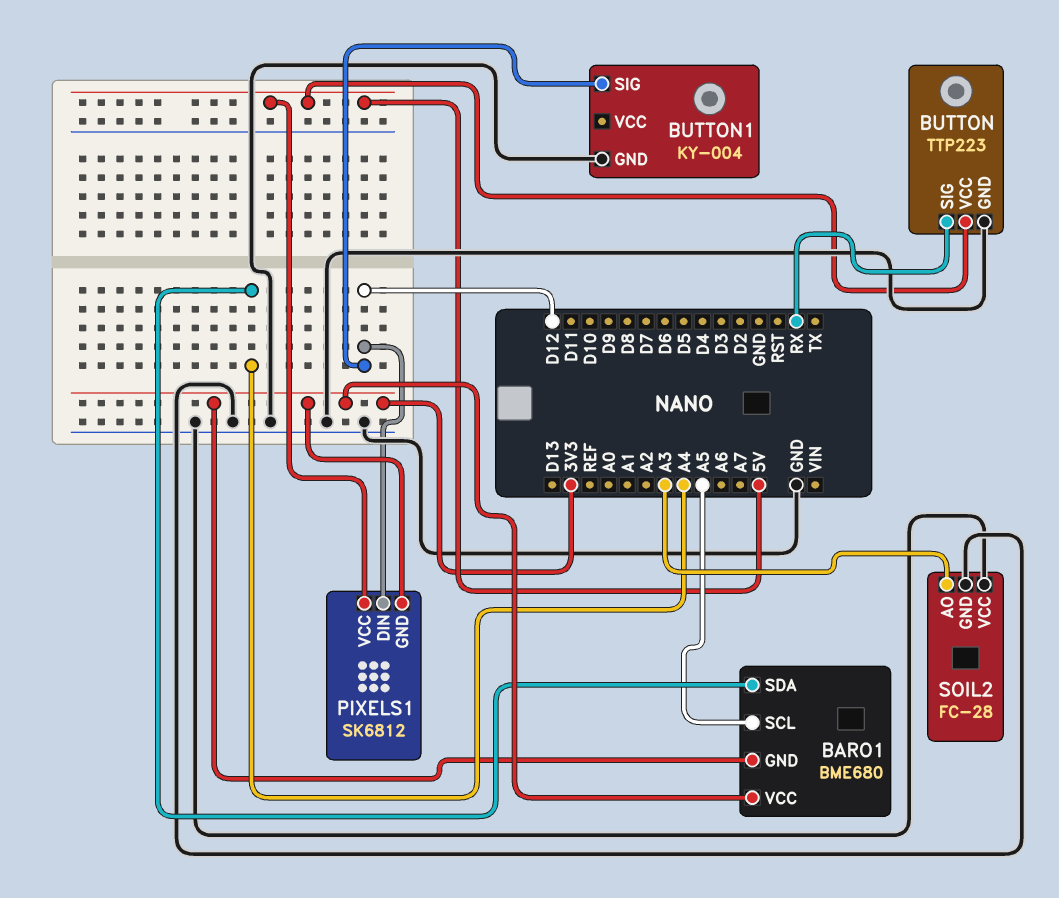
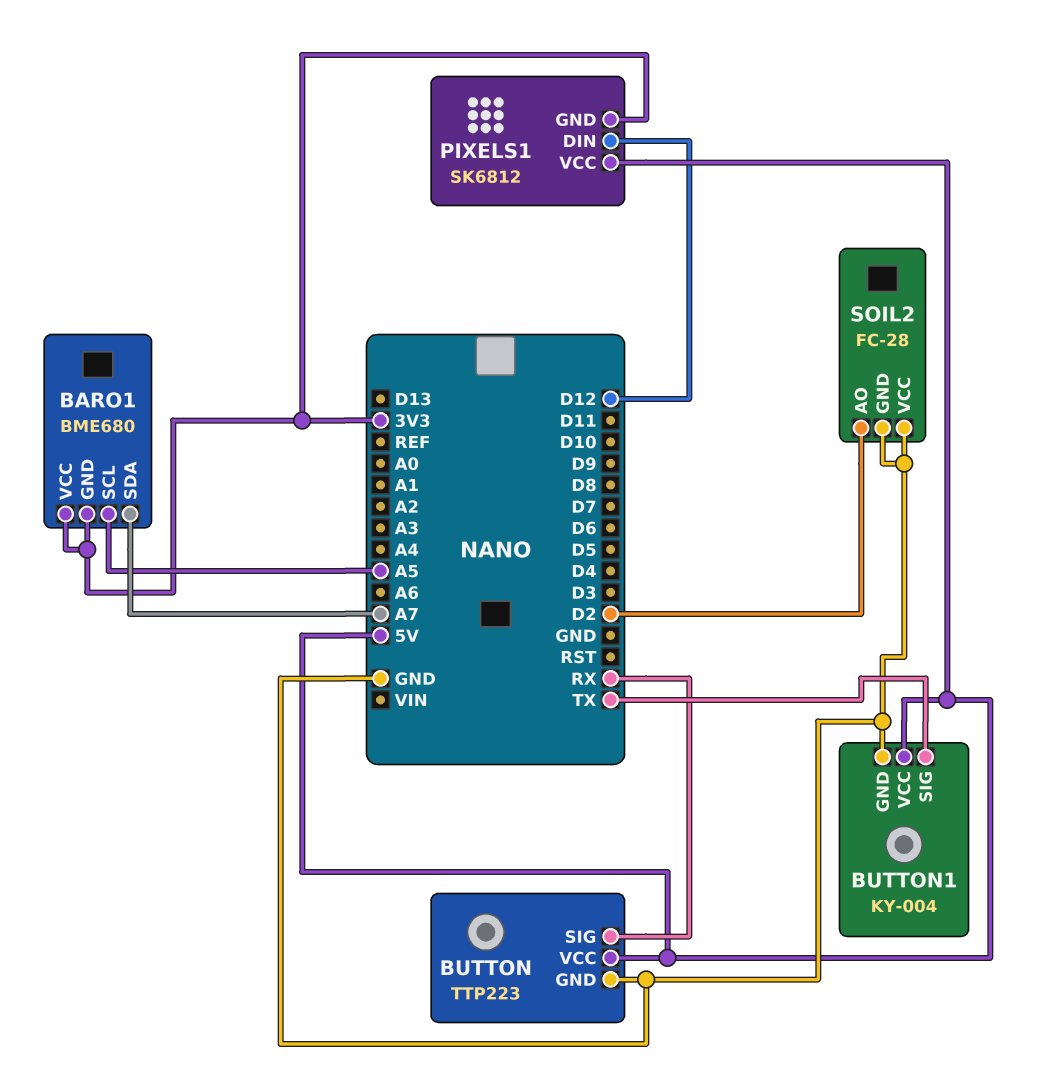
BARO1 pin SDA: A4 -> A7
BUTTON1 pin SIG: D12 -> TX
BUTTON1 pin VCC: none -> 5V
SOIL2 pin AO: A3 -> D2

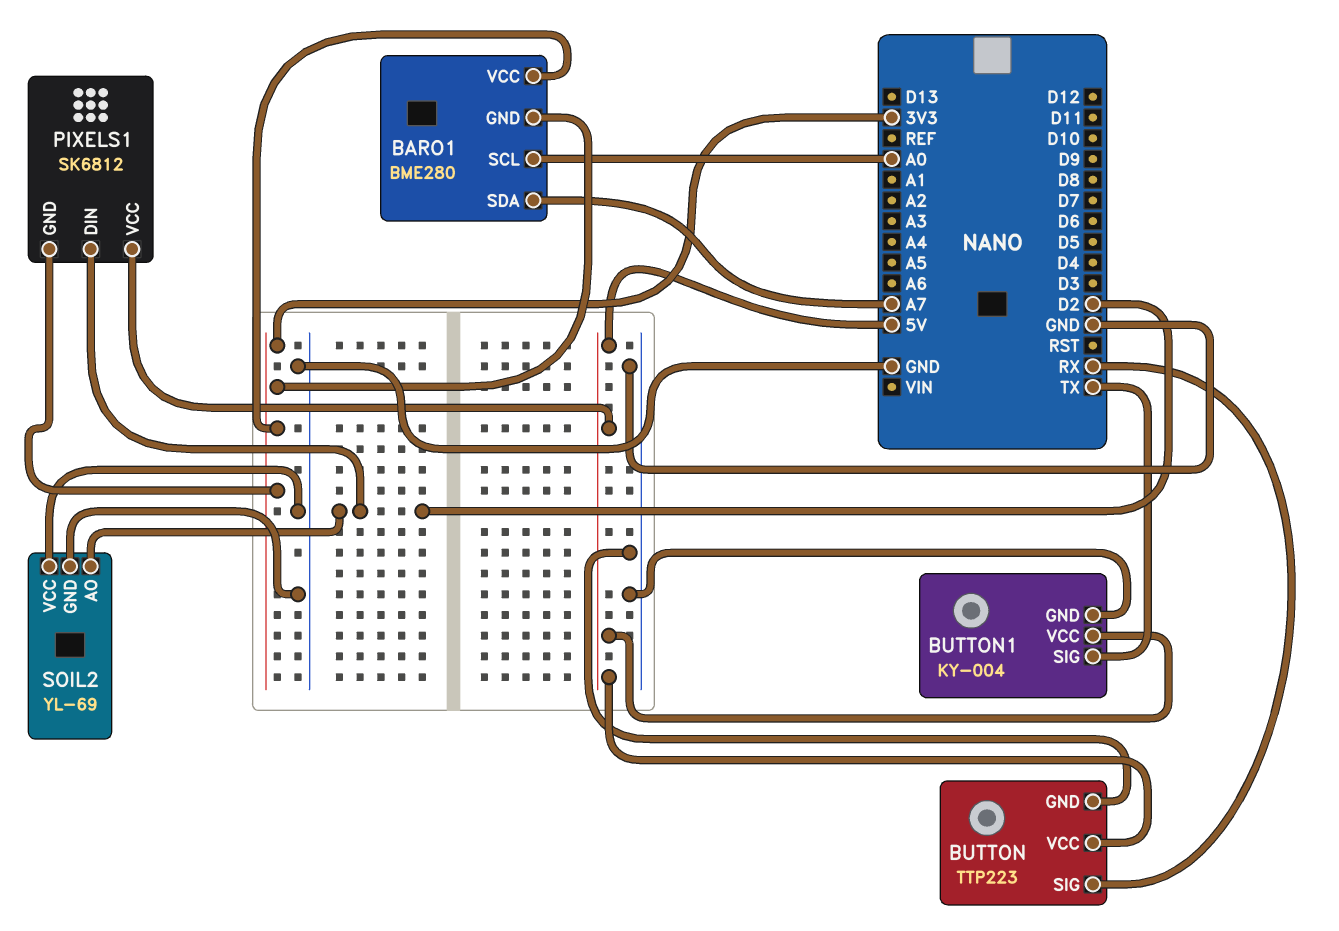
BARO1: BME680 -> BME280
BARO1 pin SCL: A5 -> A0
PIXELS1 pin DIN: D12 -> D2
SOIL2: FC-28 -> YL-69

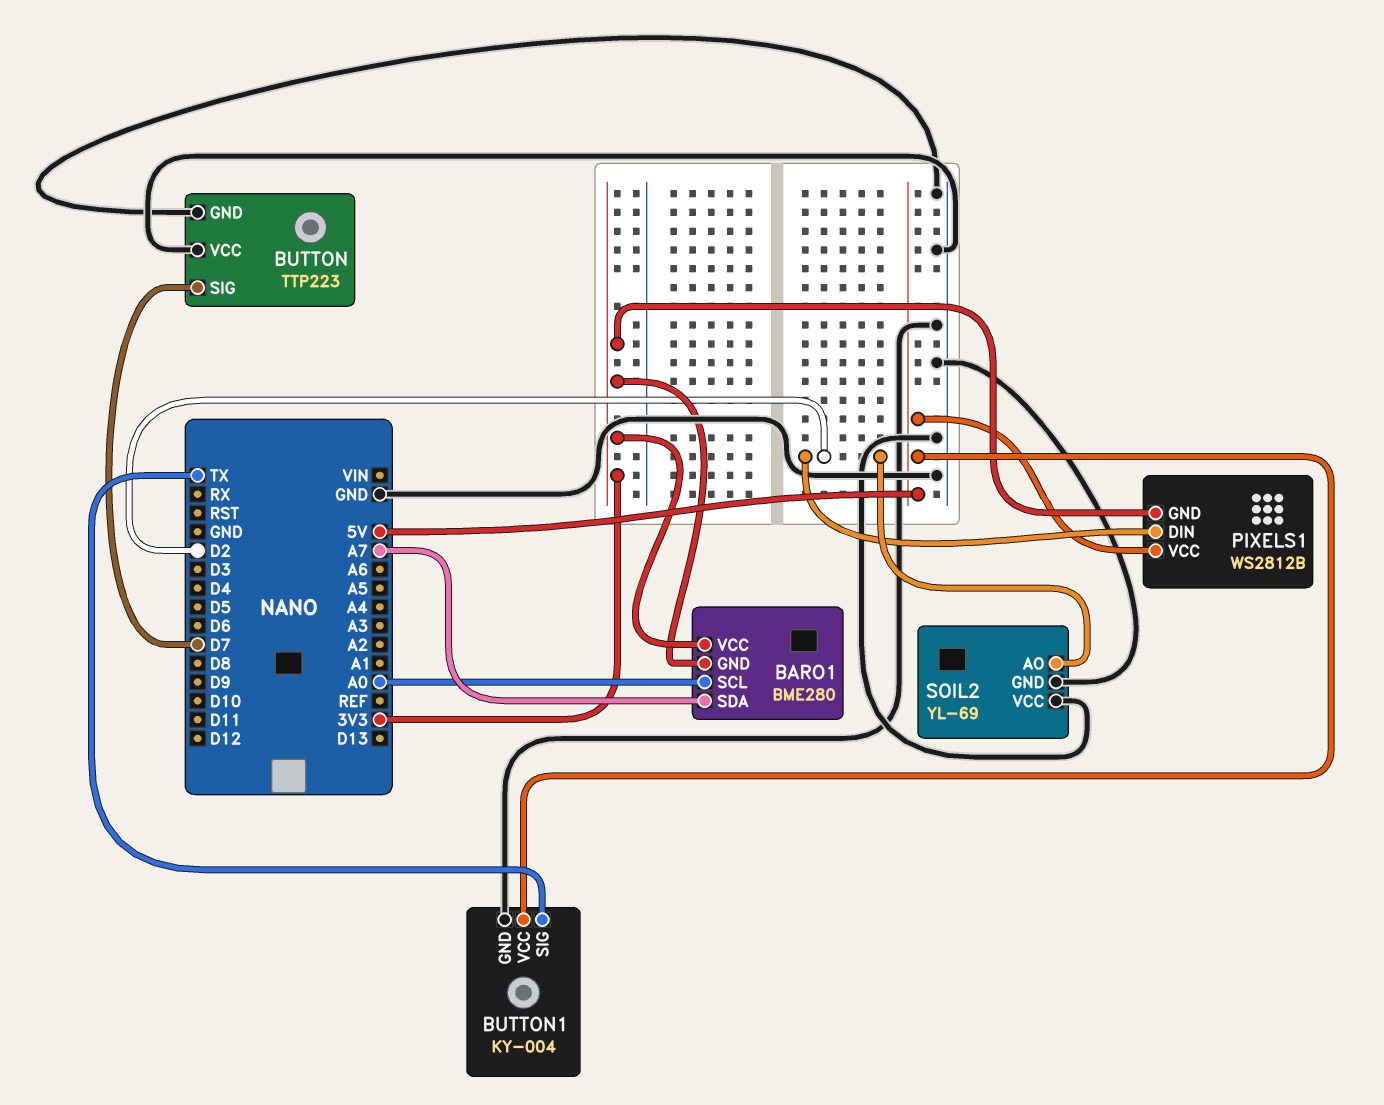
BUTTON pin SIG: RX -> D7
BUTTON pin VCC: 5V -> GND
PIXELS1: SK6812 -> WS2812B

